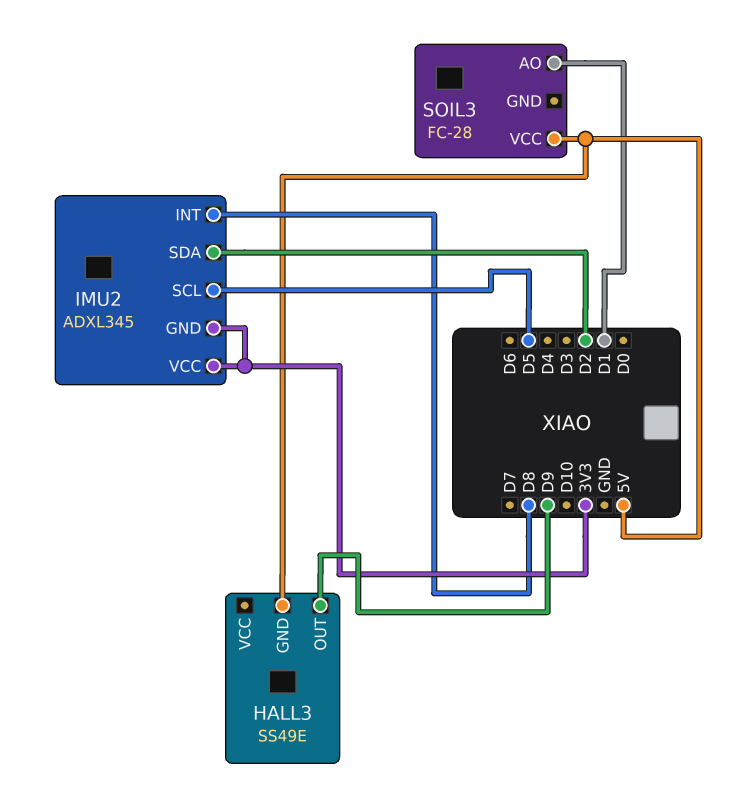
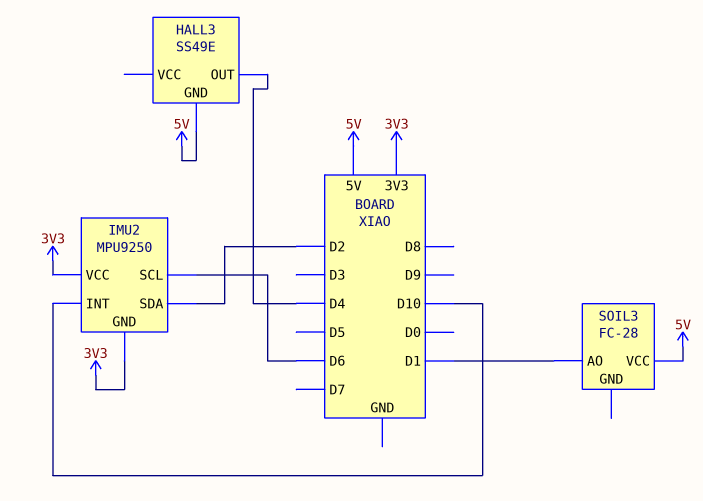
HALL3 pin OUT: D9 -> D4
IMU2: ADXL345 -> MPU9250
IMU2 pin INT: D8 -> D10
IMU2 pin SCL: D5 -> D6

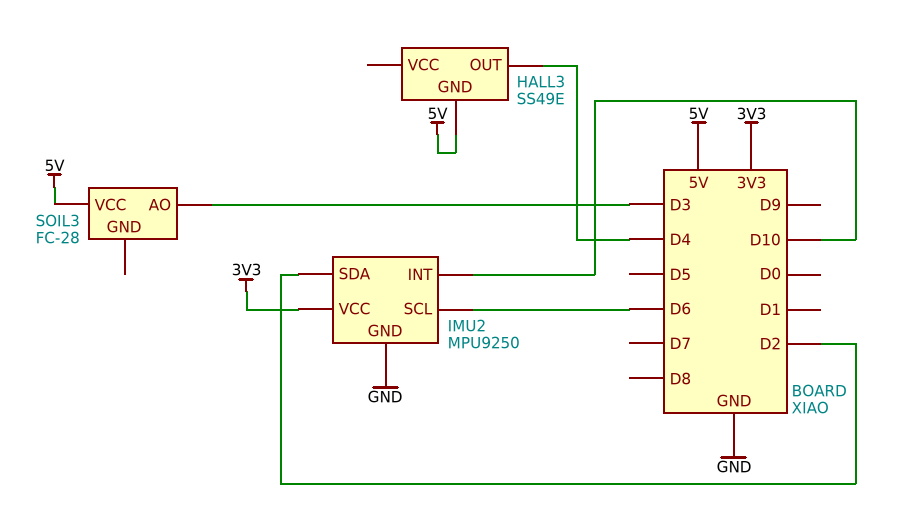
IMU2 pin GND: 3V3 -> GND
SOIL3 pin AO: D1 -> D3

